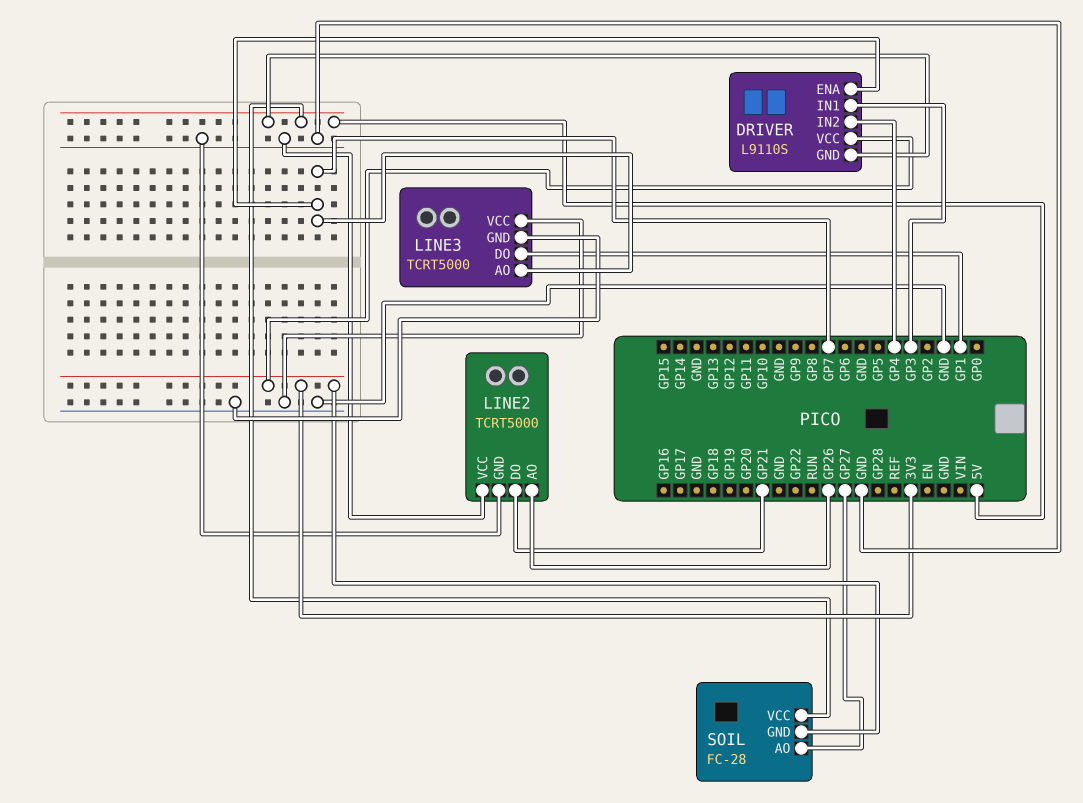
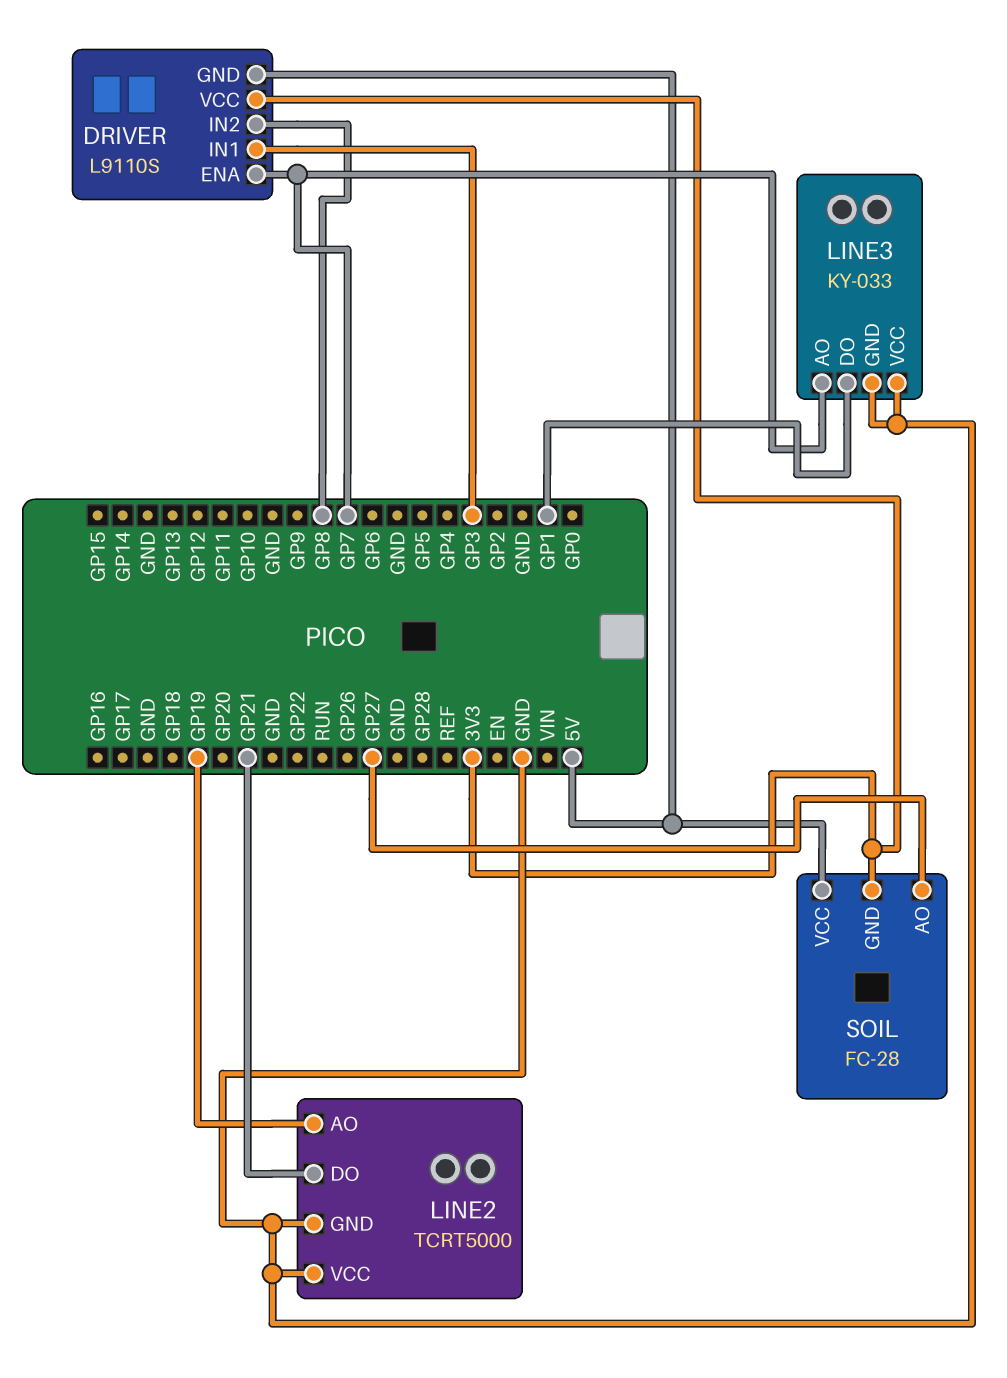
DRIVER pin IN2: GP4 -> GP8
LINE2 pin AO: GP26 -> GP19
LINE3: TCRT5000 -> KY-033

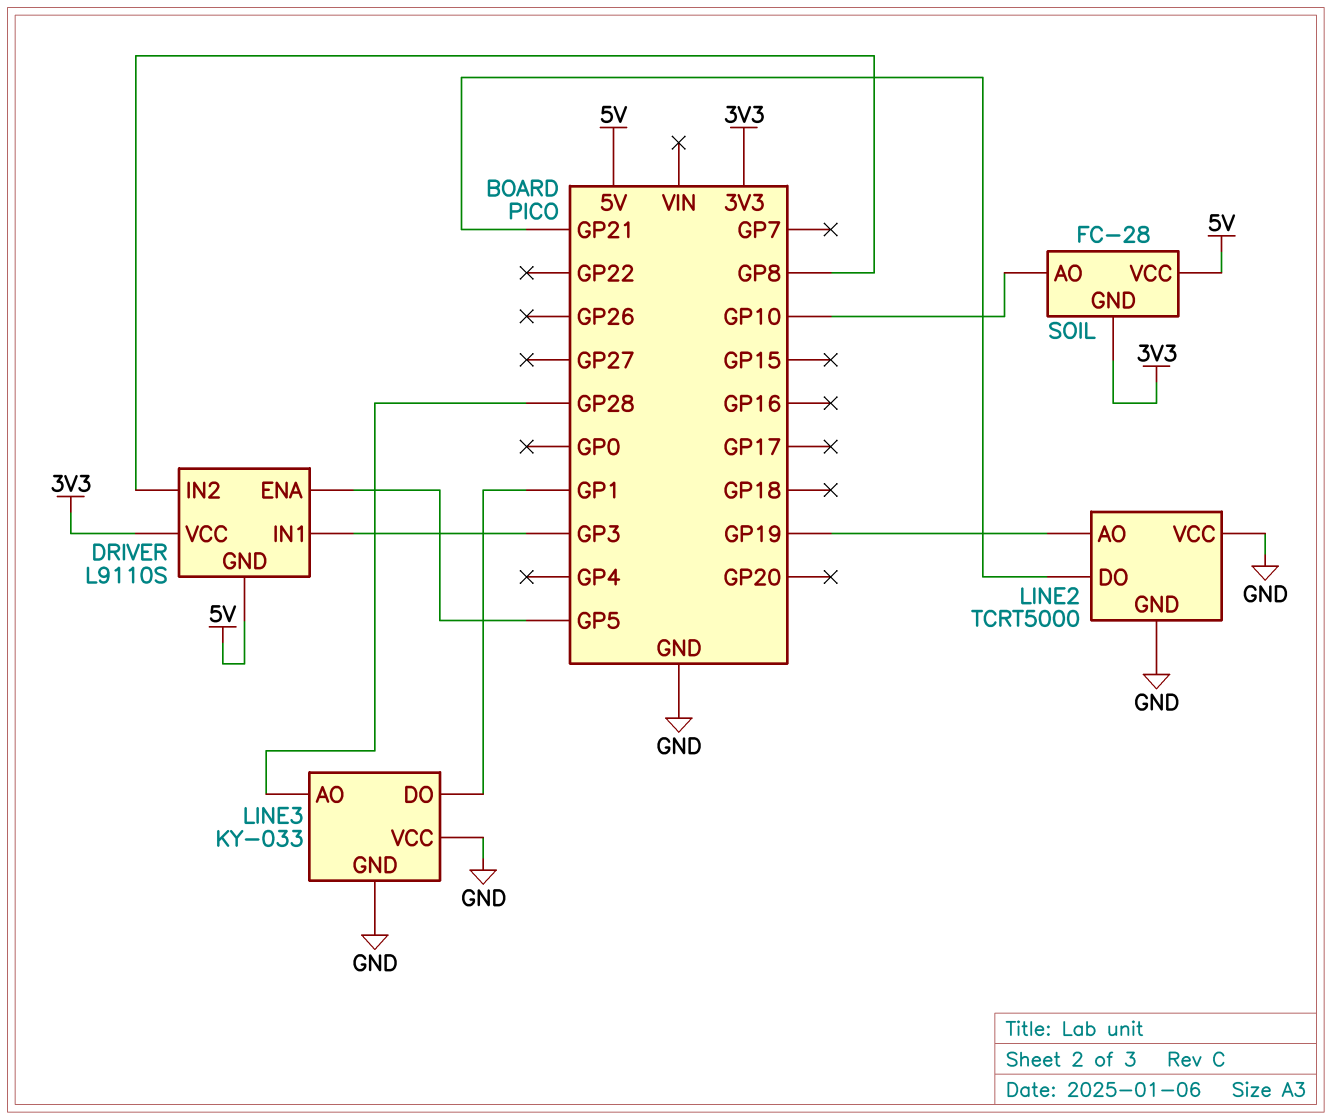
DRIVER pin ENA: GP7 -> GP5
LINE3 pin AO: GP7 -> GP28
SOIL pin AO: GP27 -> GP10

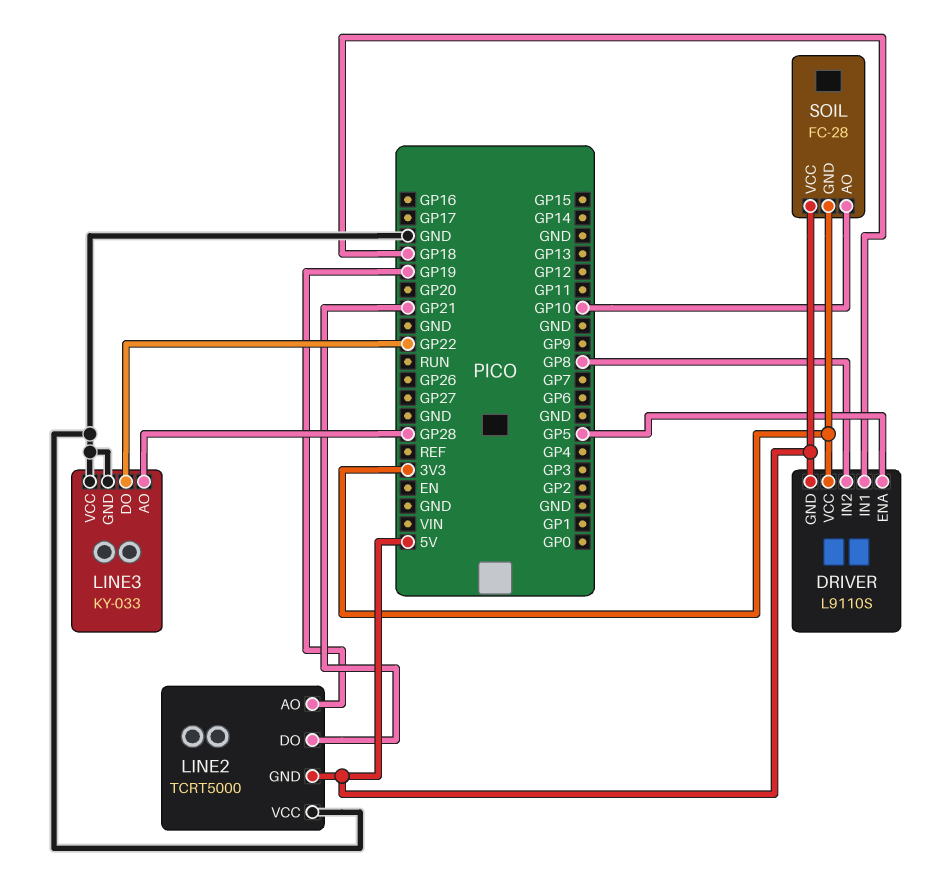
DRIVER pin IN1: GP3 -> GP18
LINE2 pin GND: GND -> 5V
LINE3 pin DO: GP1 -> GP22

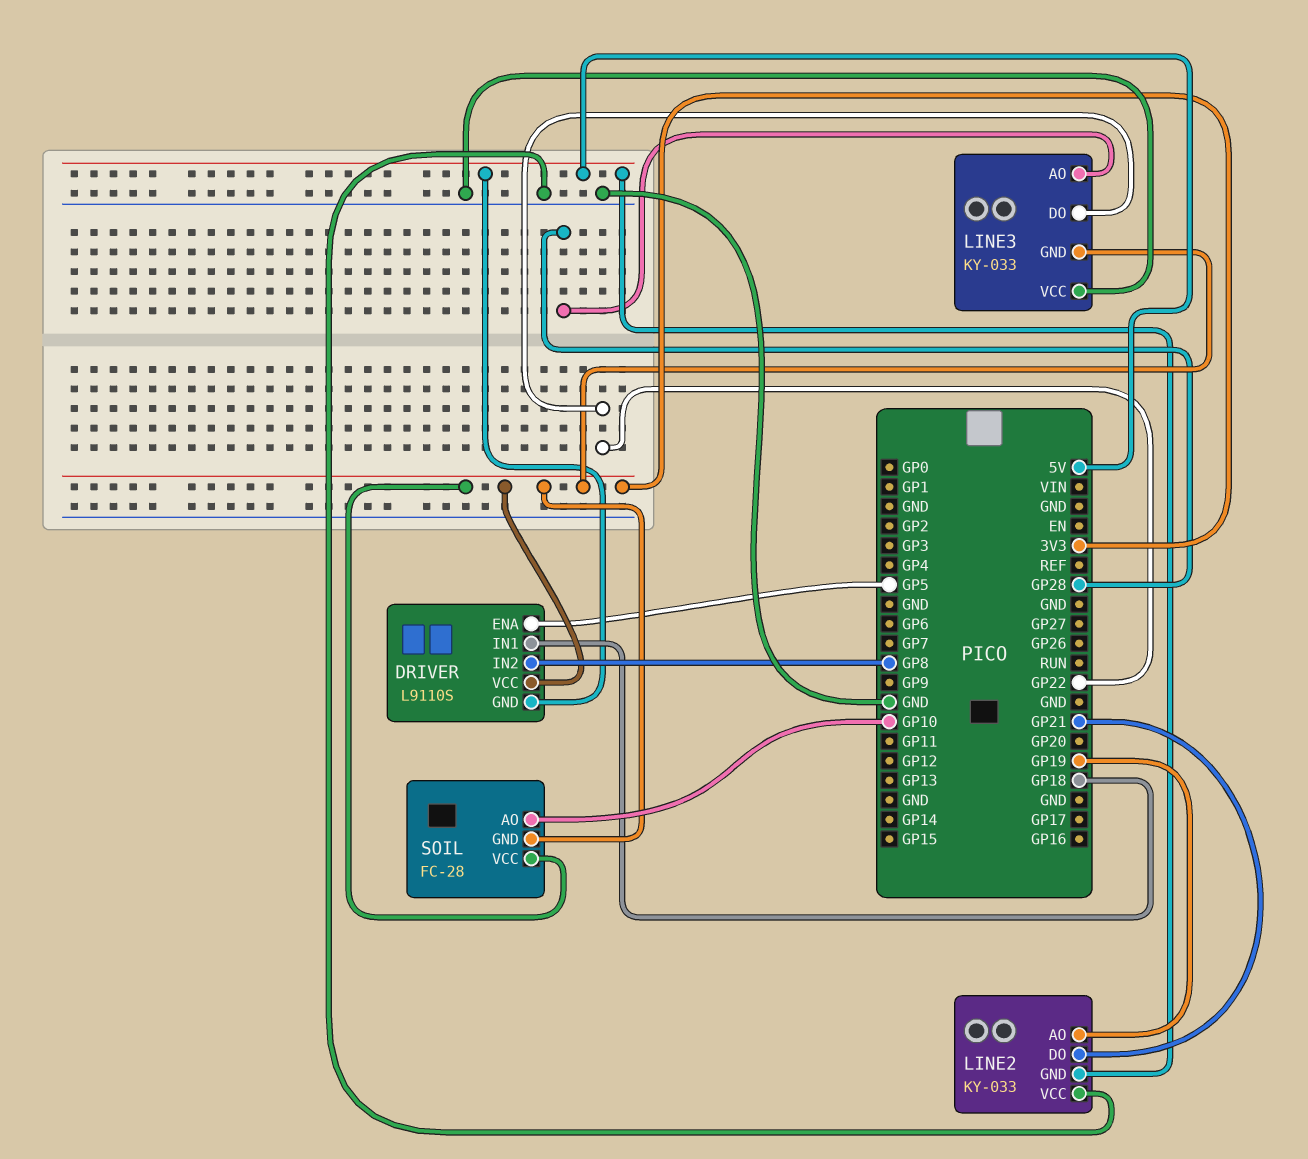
LINE2: TCRT5000 -> KY-033
LINE3 pin GND: GND -> 3V3
SOIL pin VCC: 5V -> 3V3

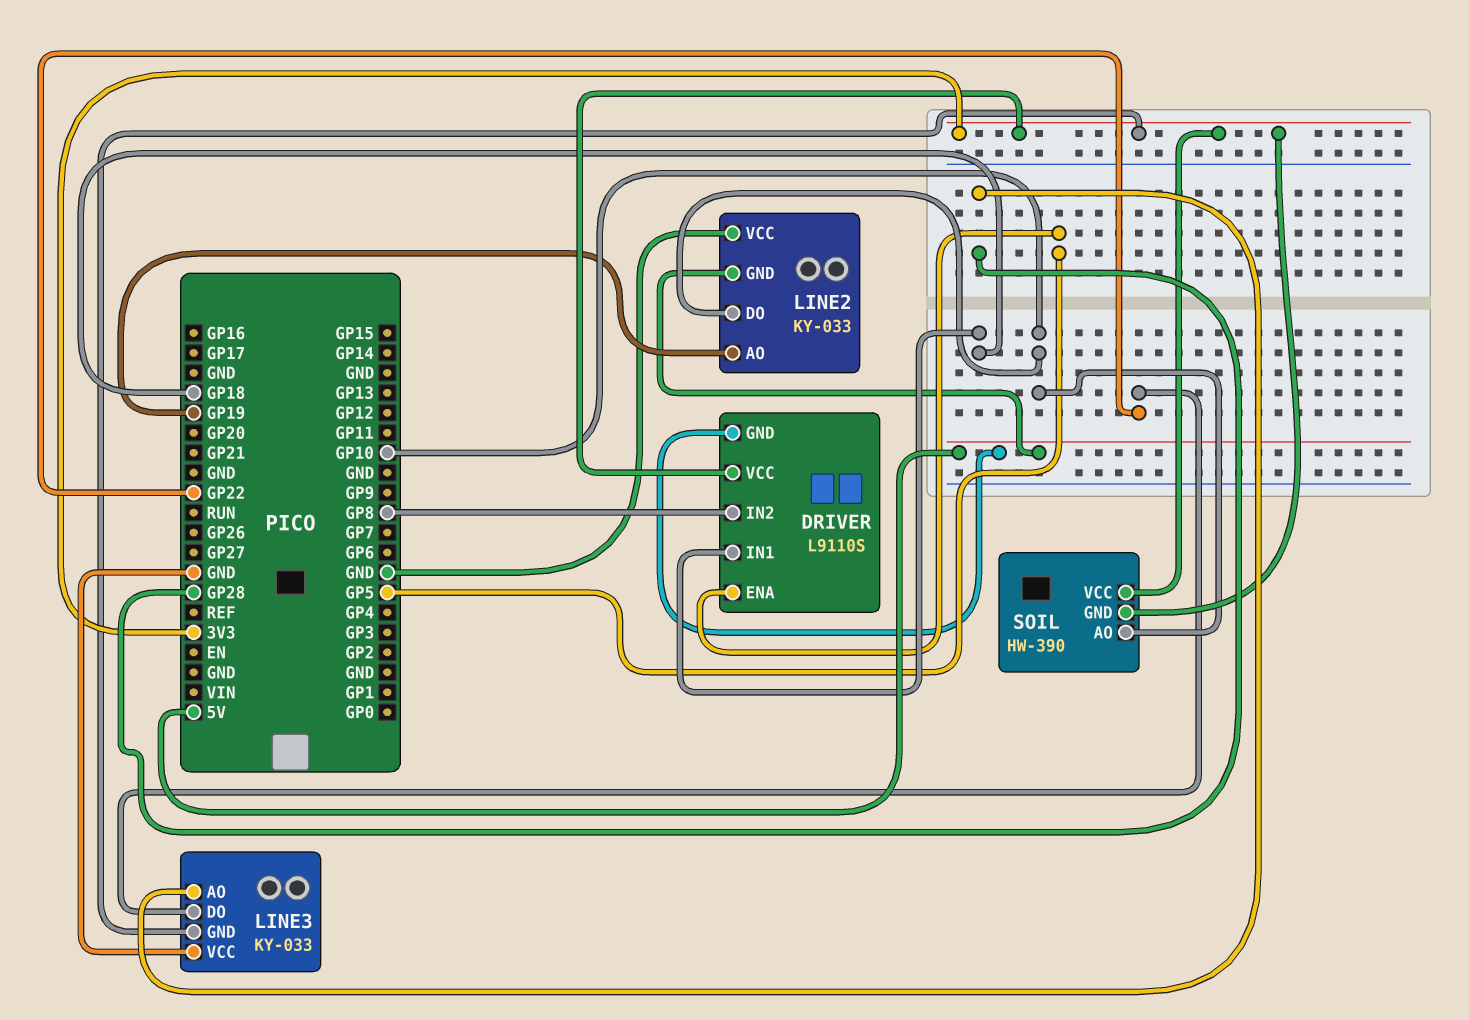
LINE2 pin DO: GP21 -> GP10
SOIL: FC-28 -> HW-390

